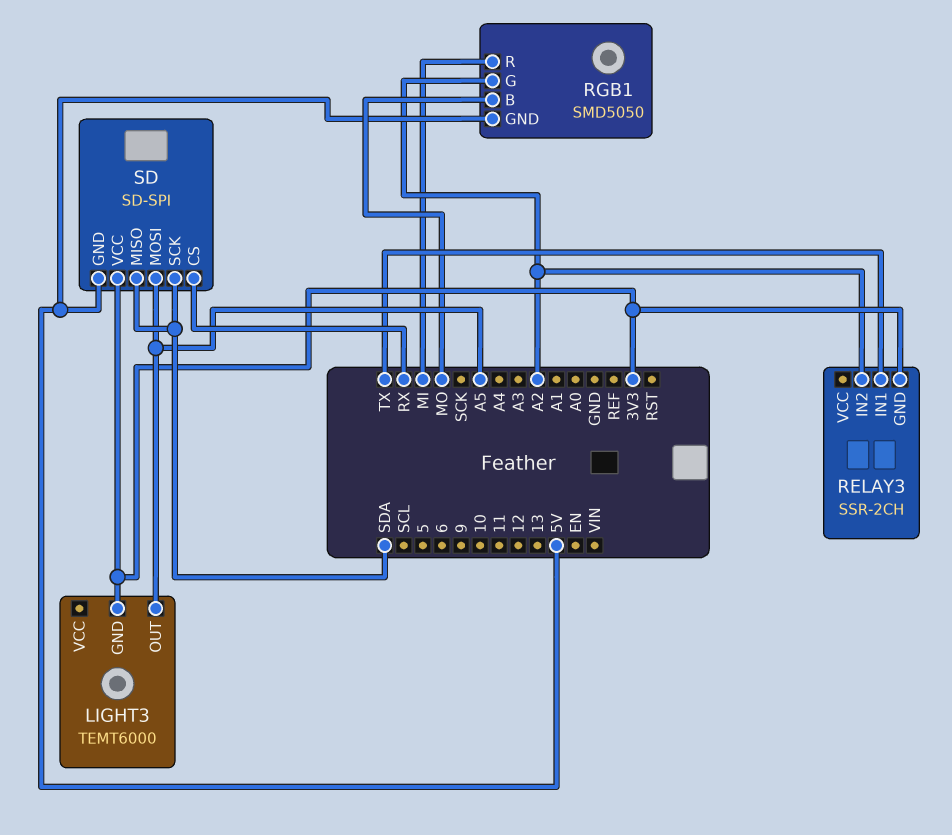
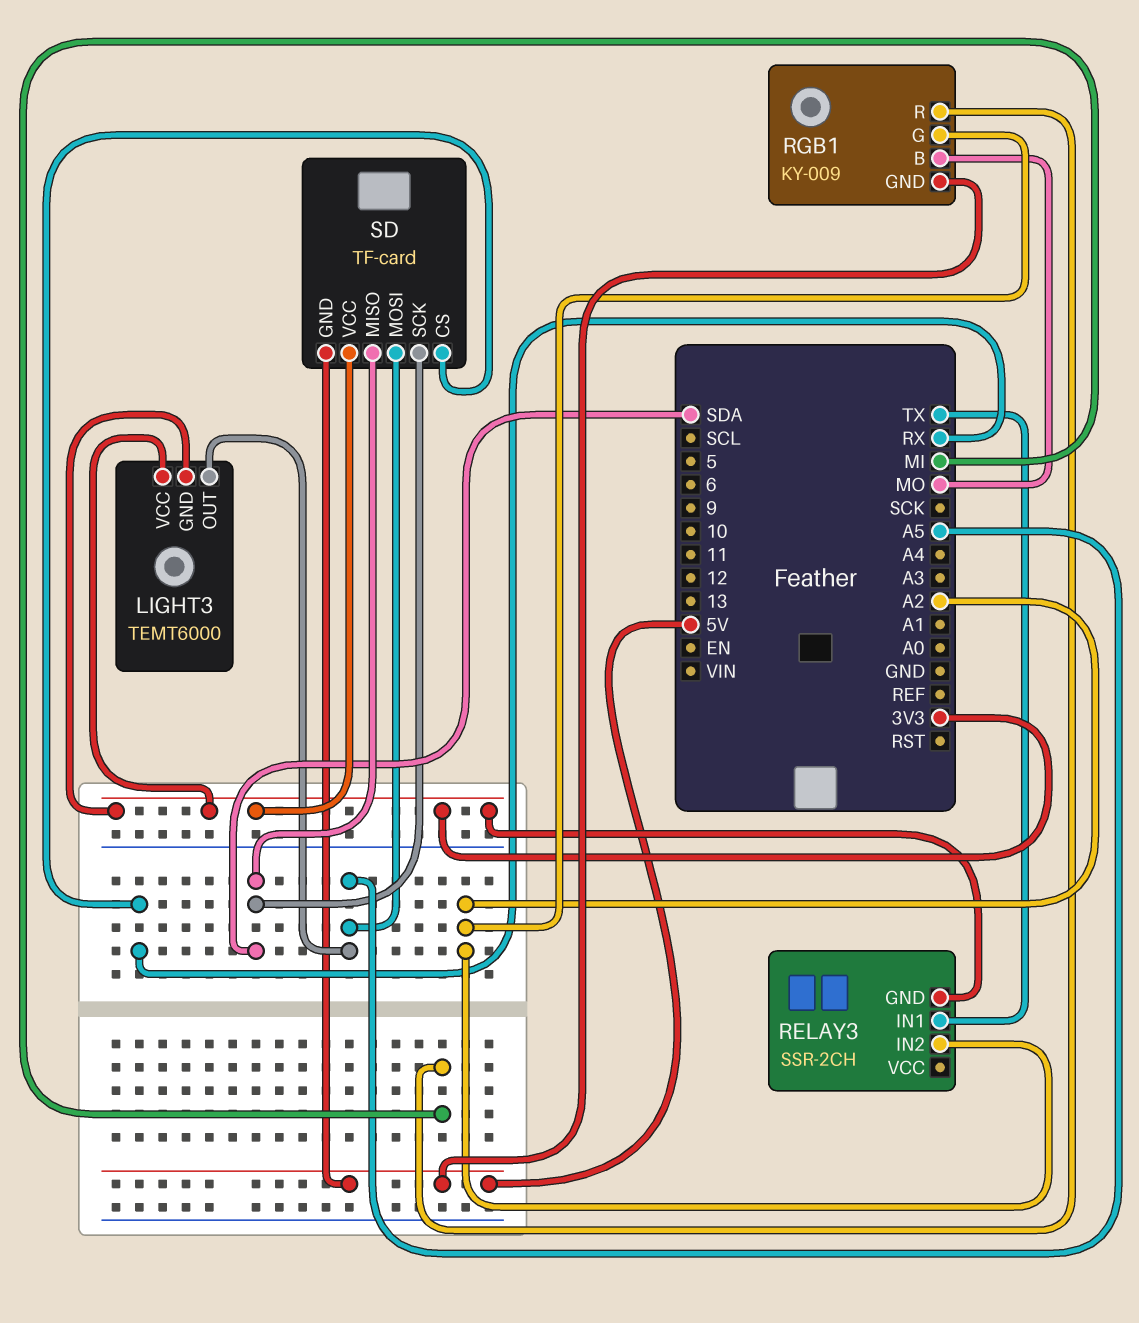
LIGHT3 pin VCC: none -> 3V3
RGB1: SMD5050 -> KY-009
SD: SD-SPI -> TF-card

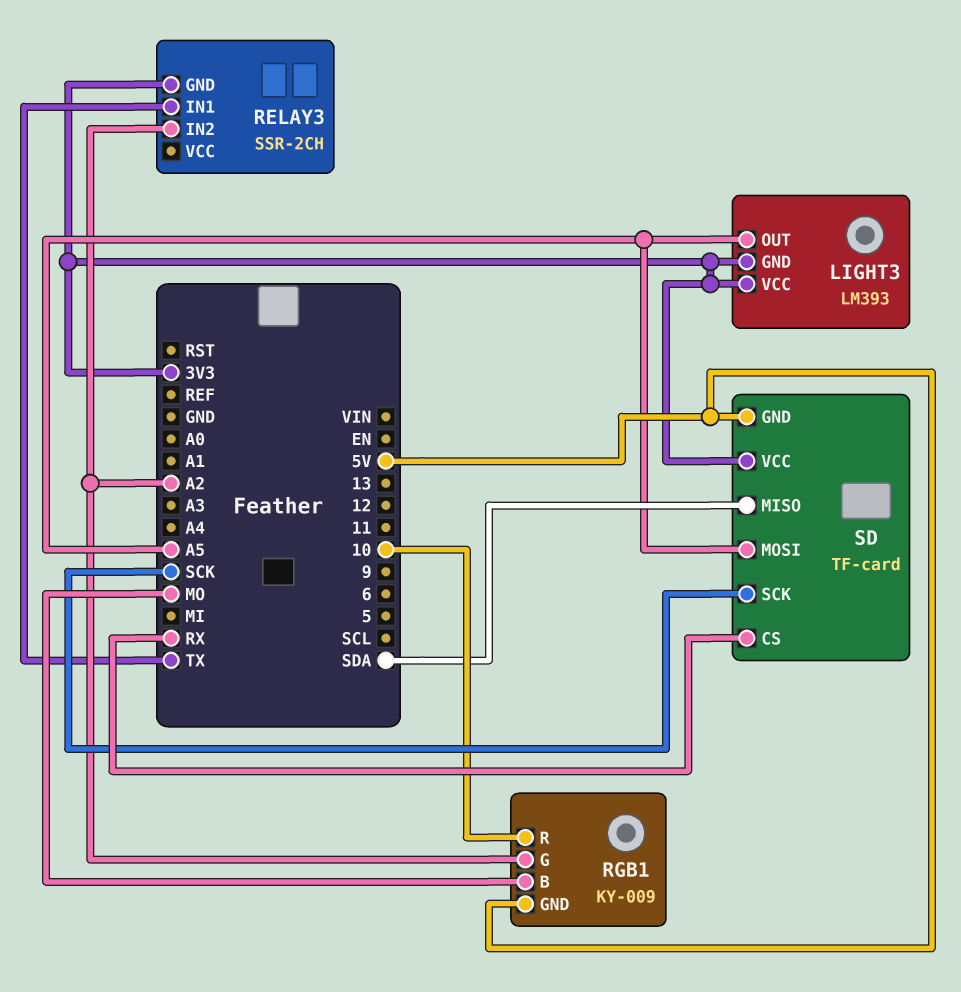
LIGHT3: TEMT6000 -> LM393
RGB1 pin R: MI -> 10
SD pin SCK: SDA -> SCK

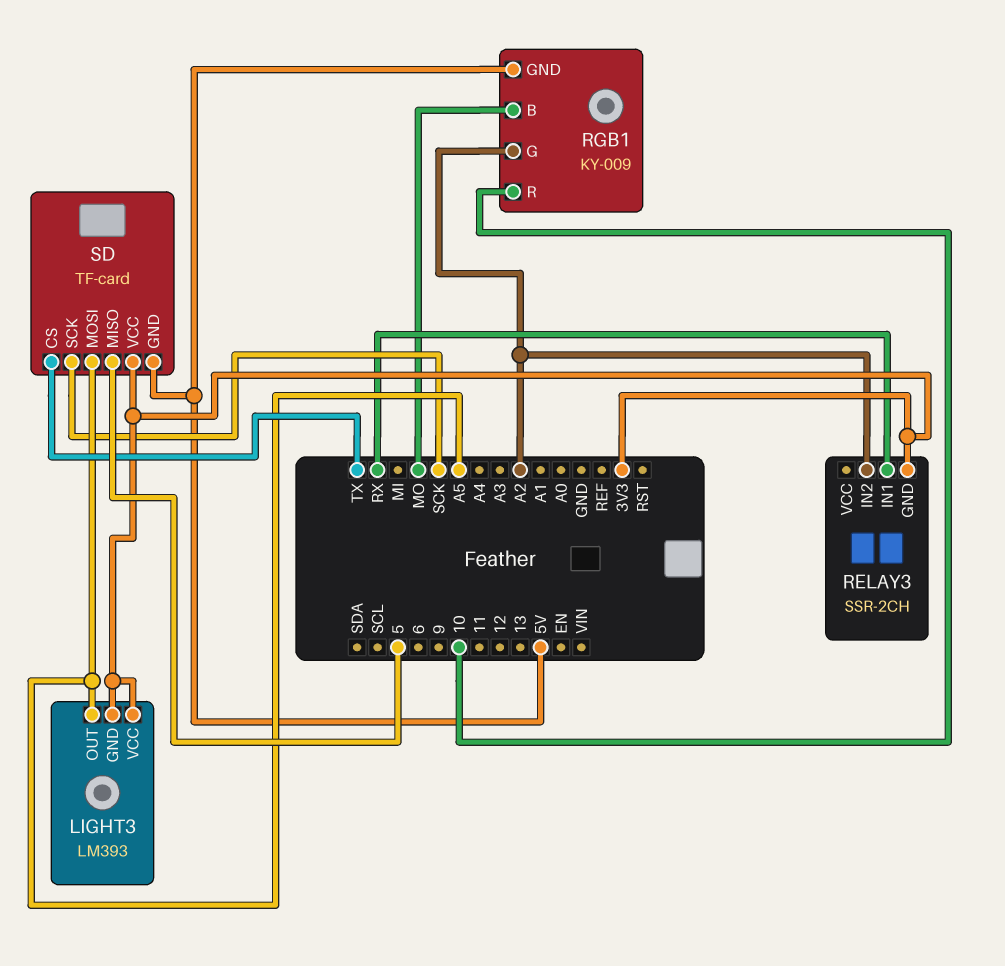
RELAY3 pin IN1: TX -> RX
SD pin CS: RX -> TX
SD pin MISO: SDA -> 5

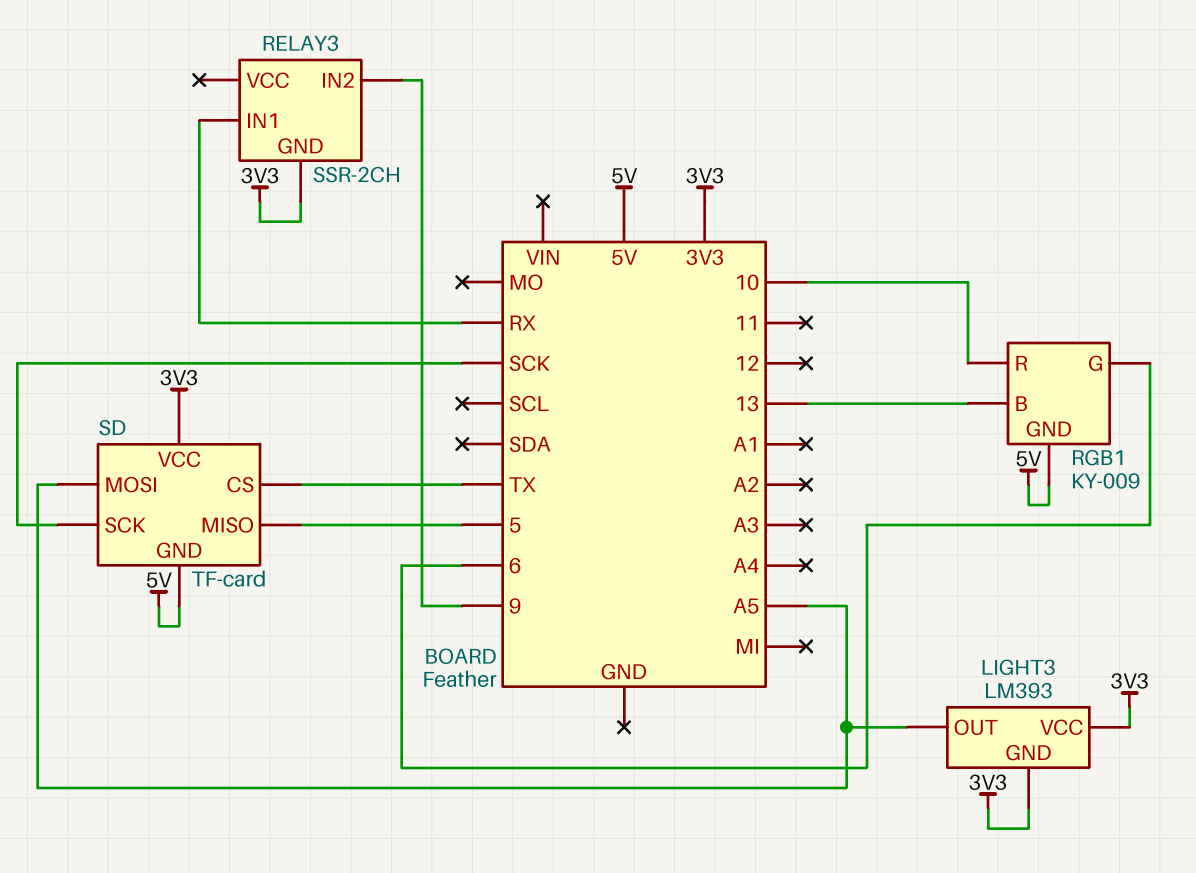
RELAY3 pin IN2: A2 -> 9
RGB1 pin B: MO -> 13
RGB1 pin G: A2 -> 6

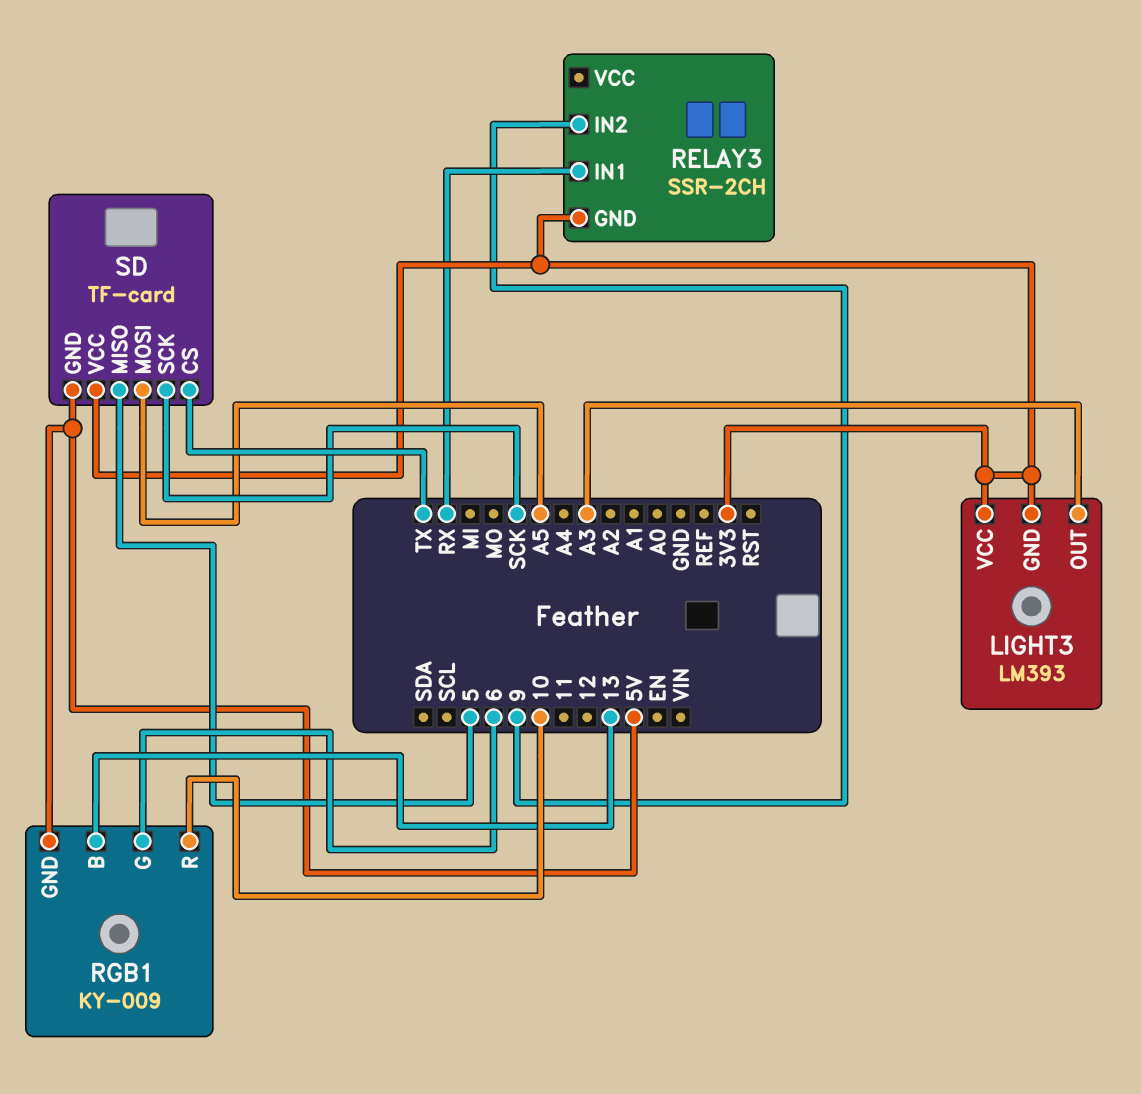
LIGHT3 pin OUT: A5 -> A3

